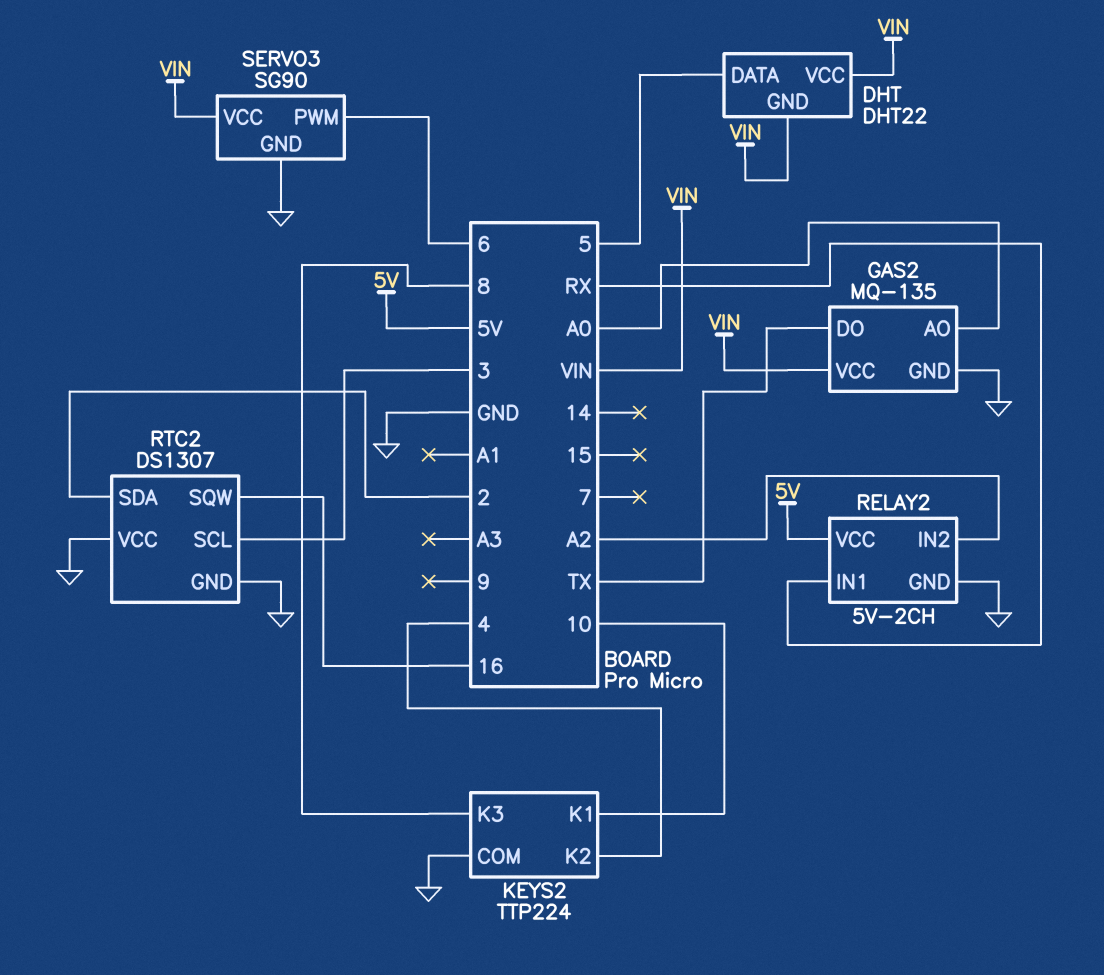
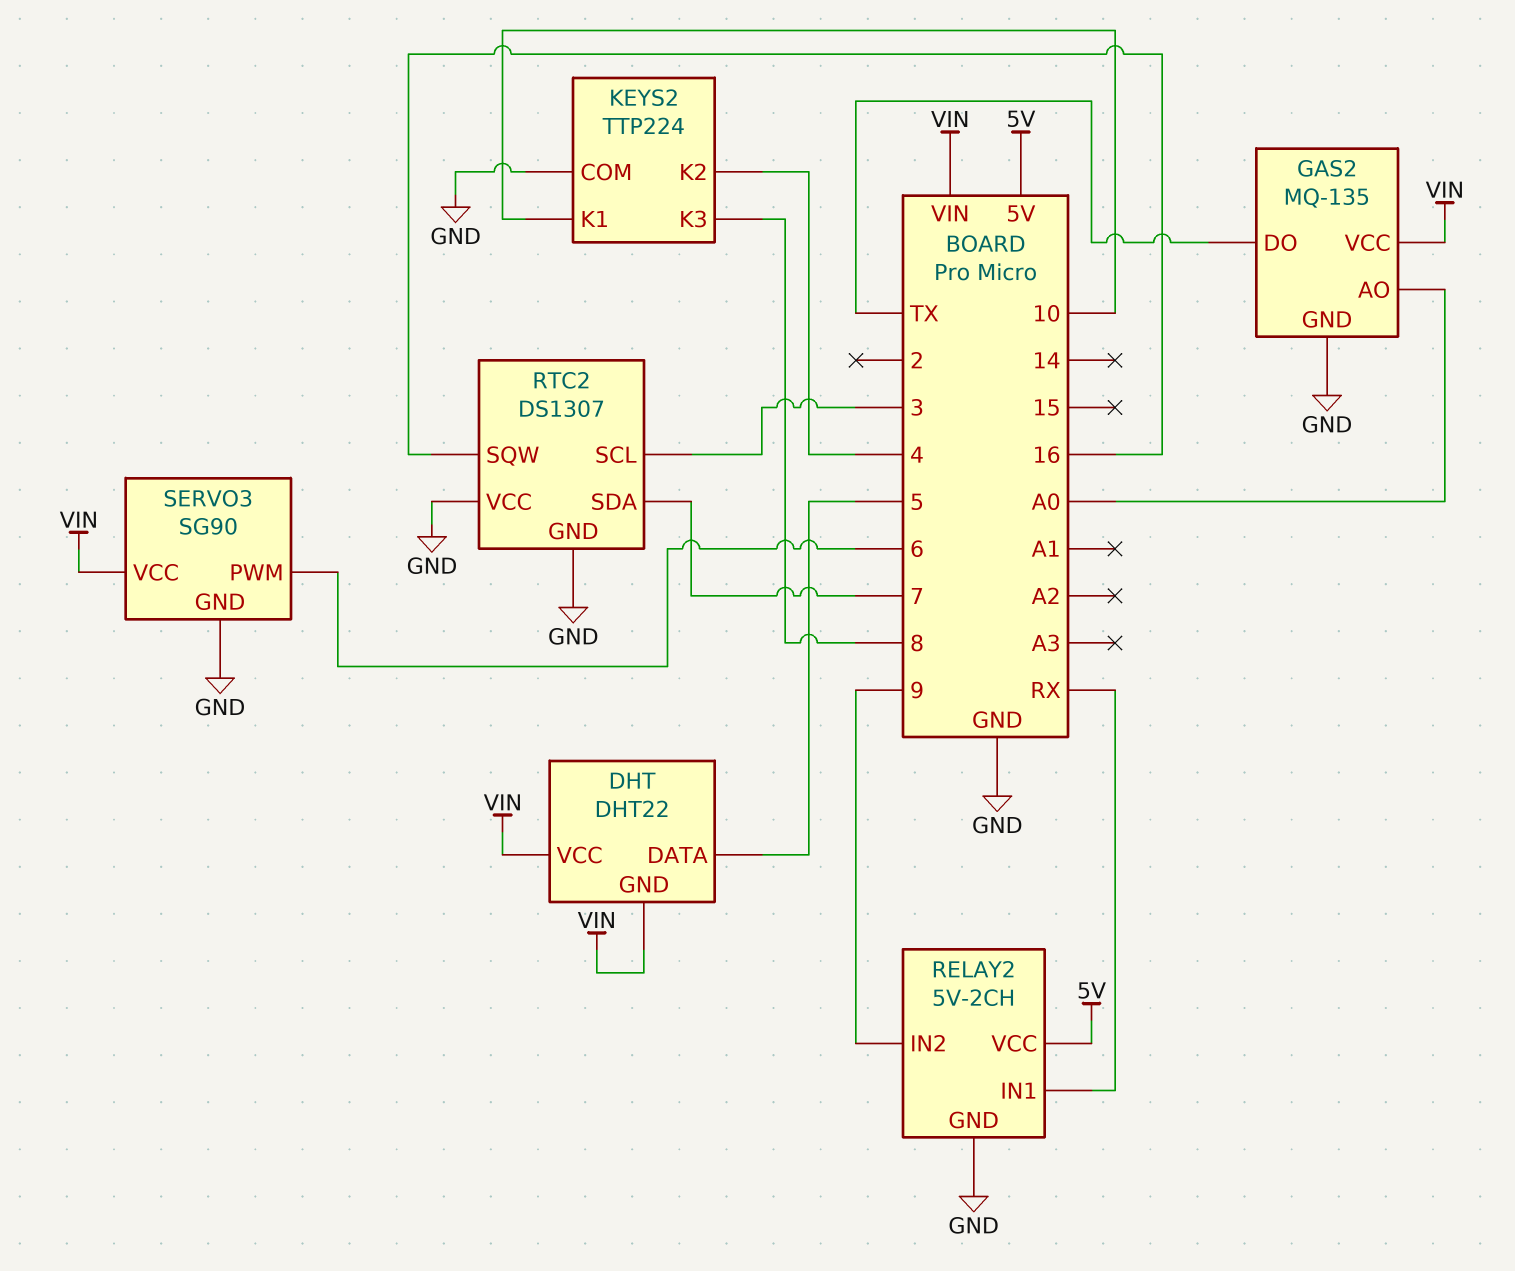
RELAY2 pin IN2: A2 -> 9
RTC2 pin SDA: 2 -> 7

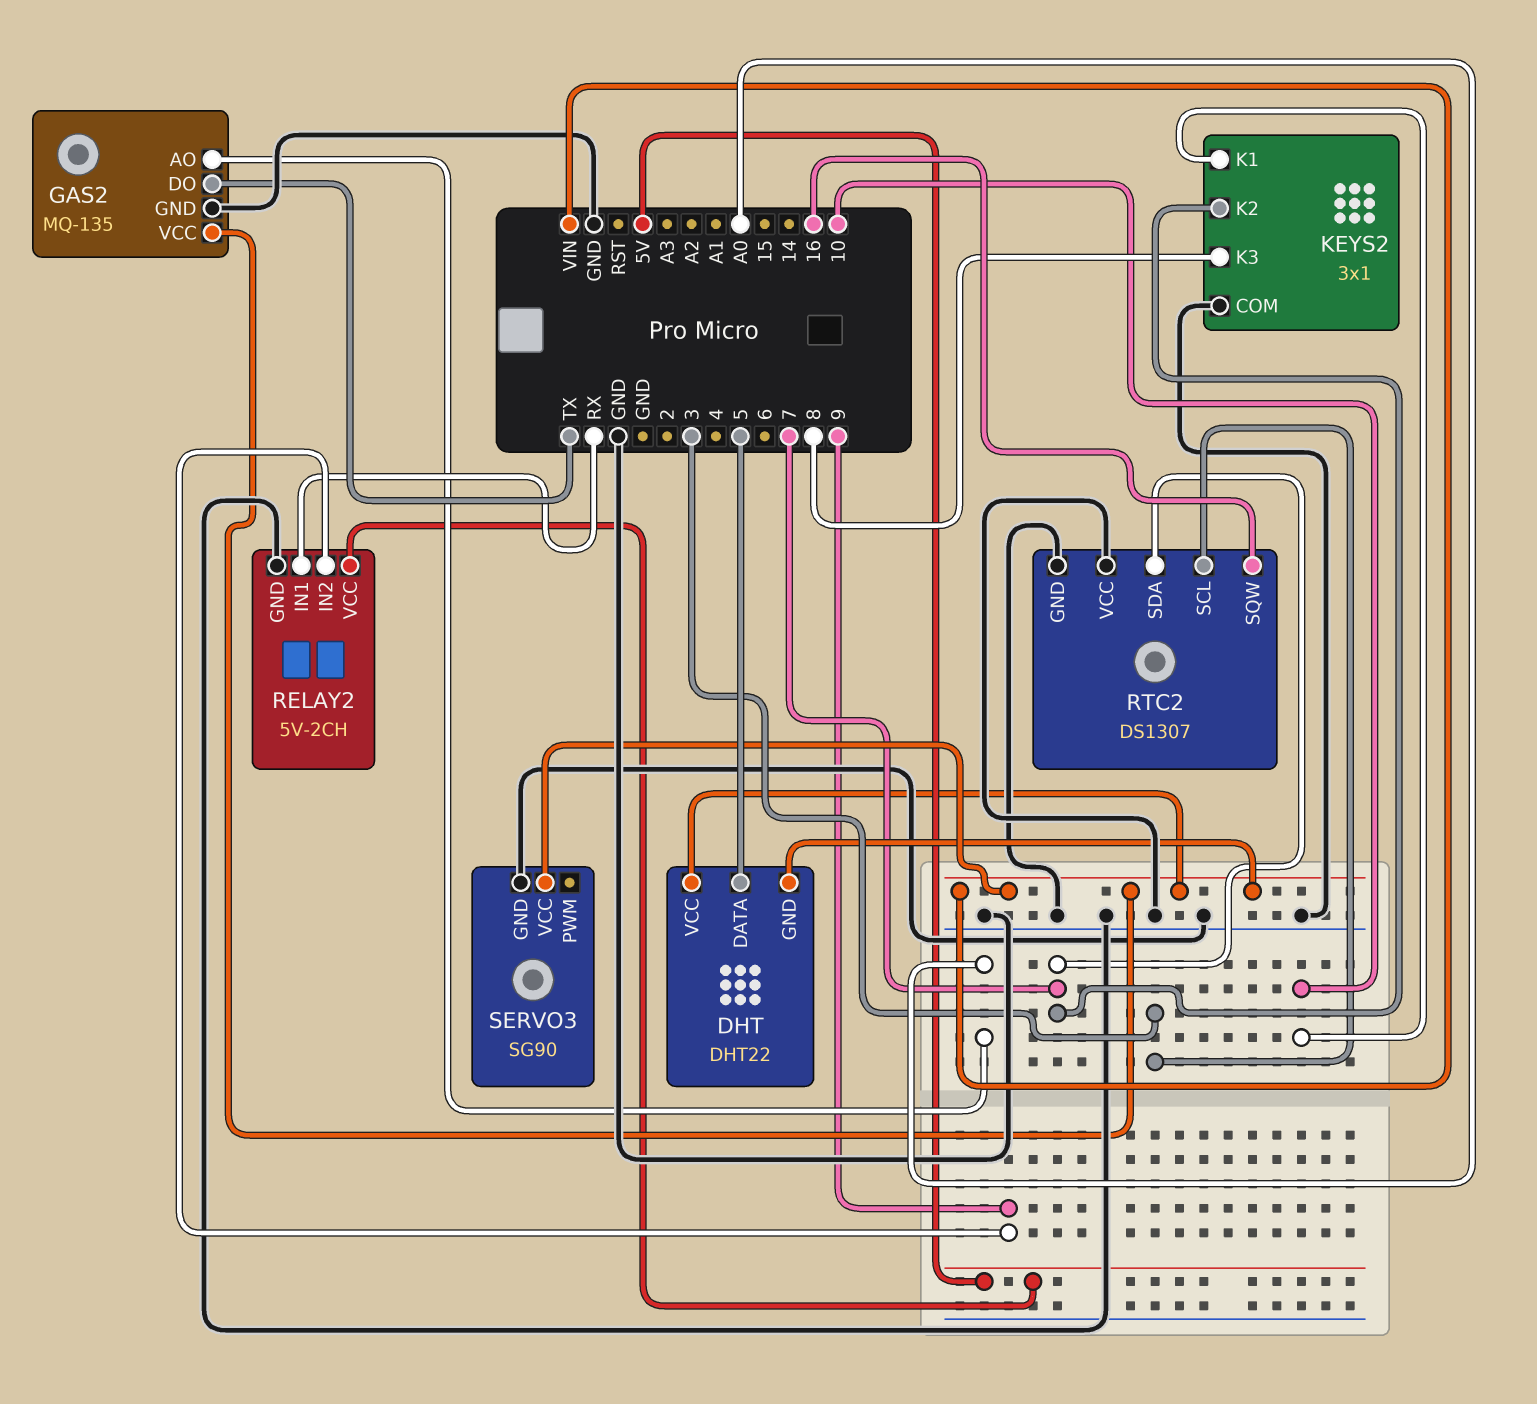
KEYS2: TTP224 -> 3x1
KEYS2 pin K2: 4 -> 7
SERVO3 pin PWM: 6 -> none

